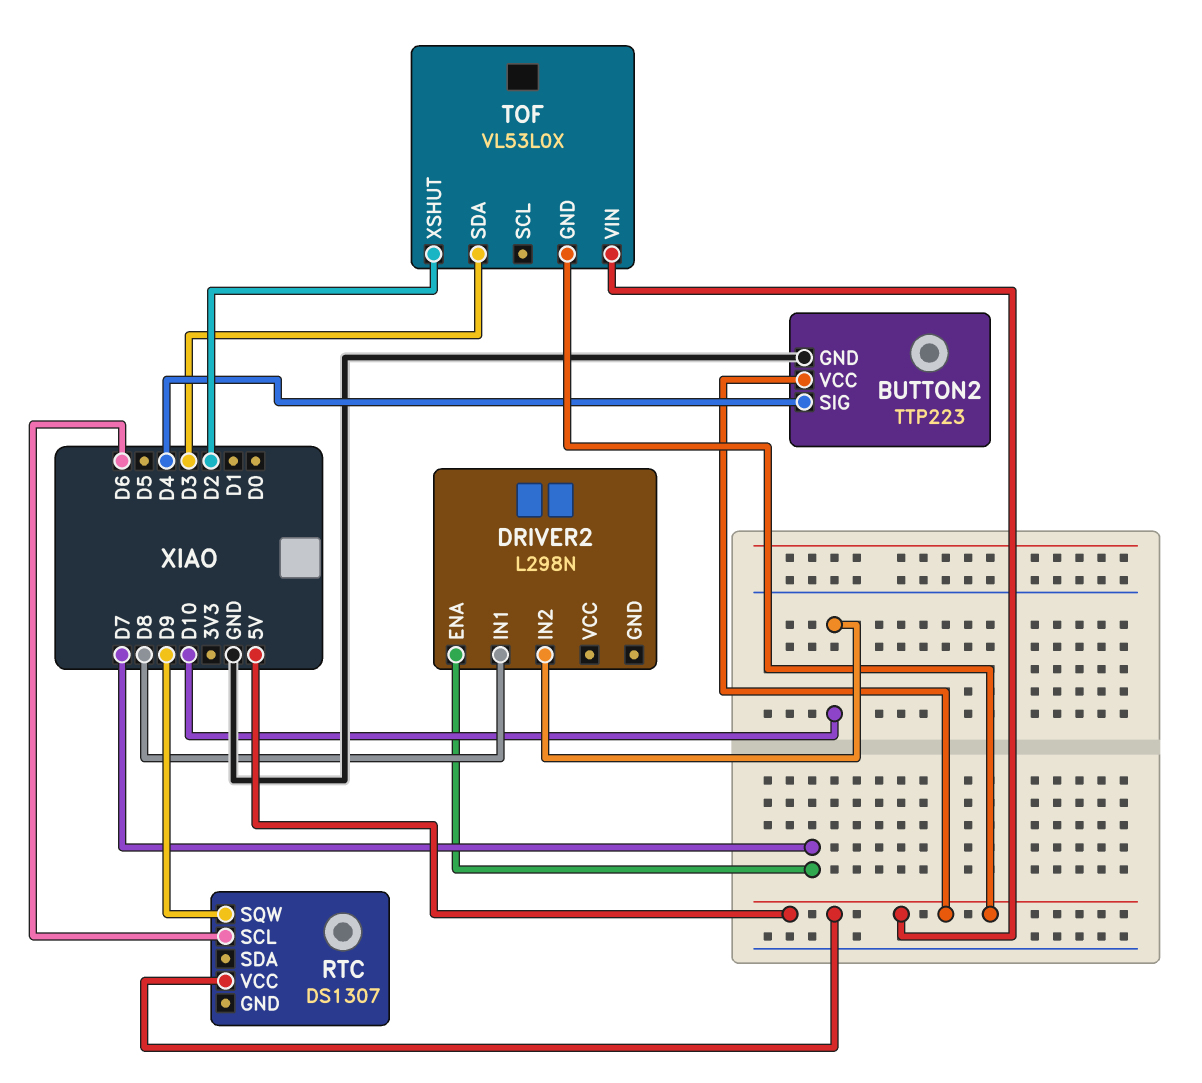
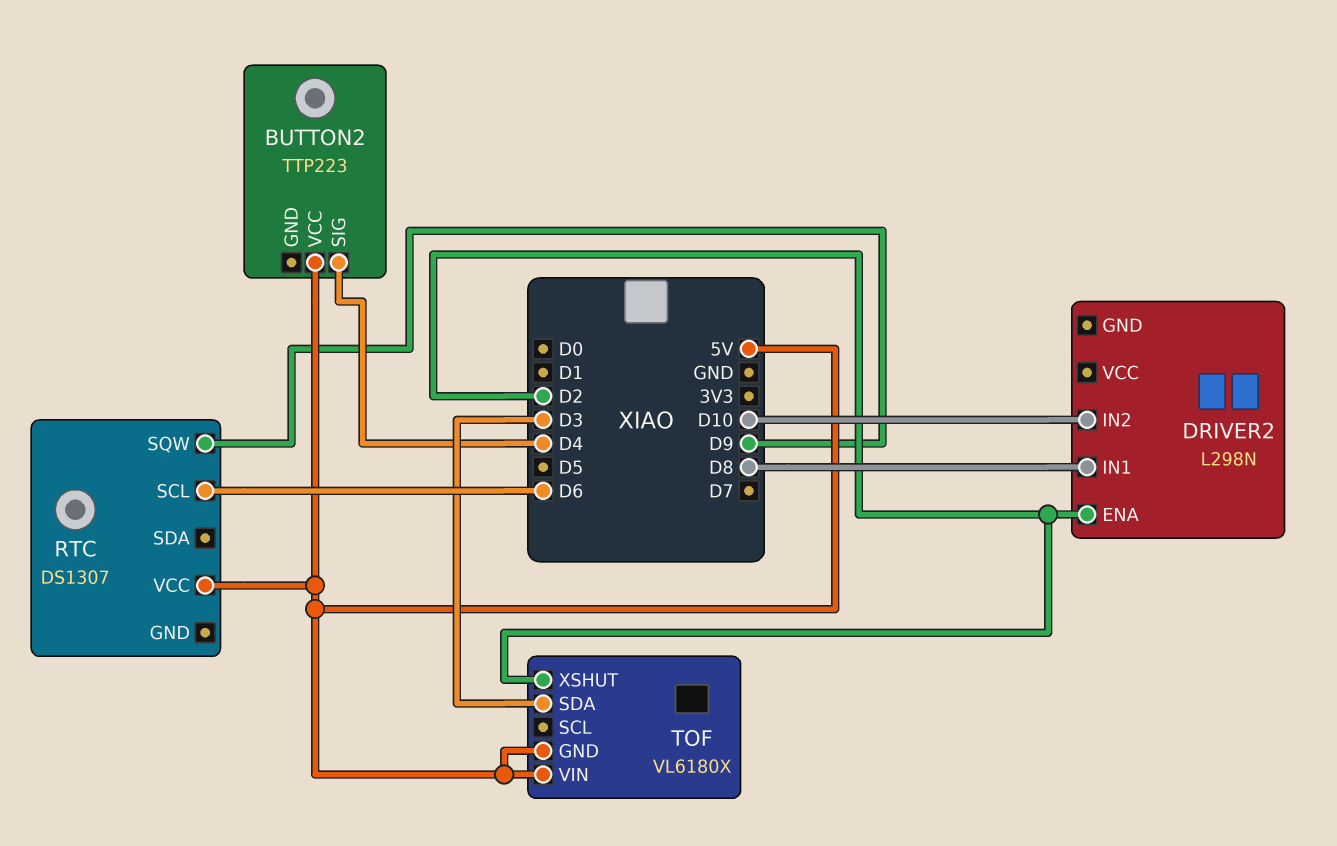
BUTTON2 pin GND: GND -> none
DRIVER2 pin ENA: D7 -> D2
TOF: VL53L0X -> VL6180X

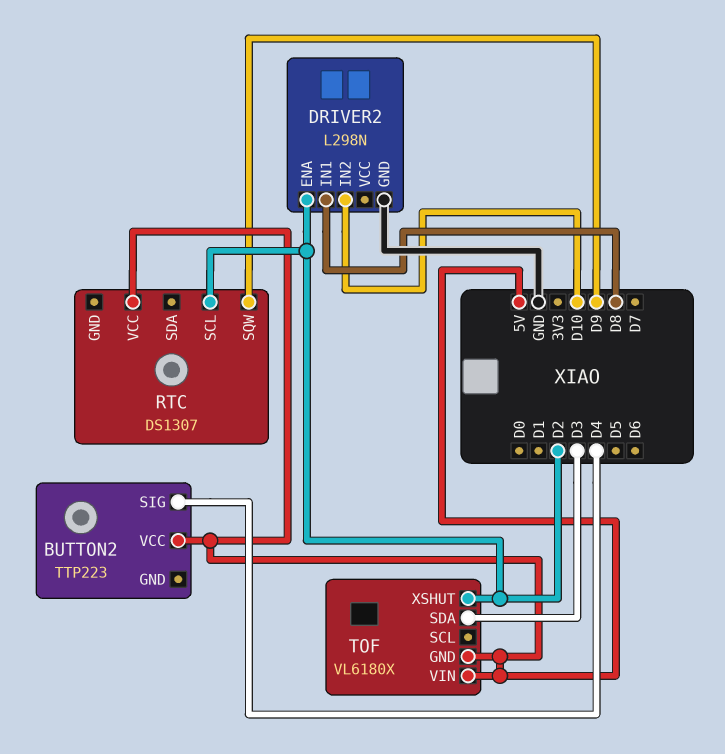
DRIVER2 pin GND: none -> GND
RTC pin SCL: D6 -> D2

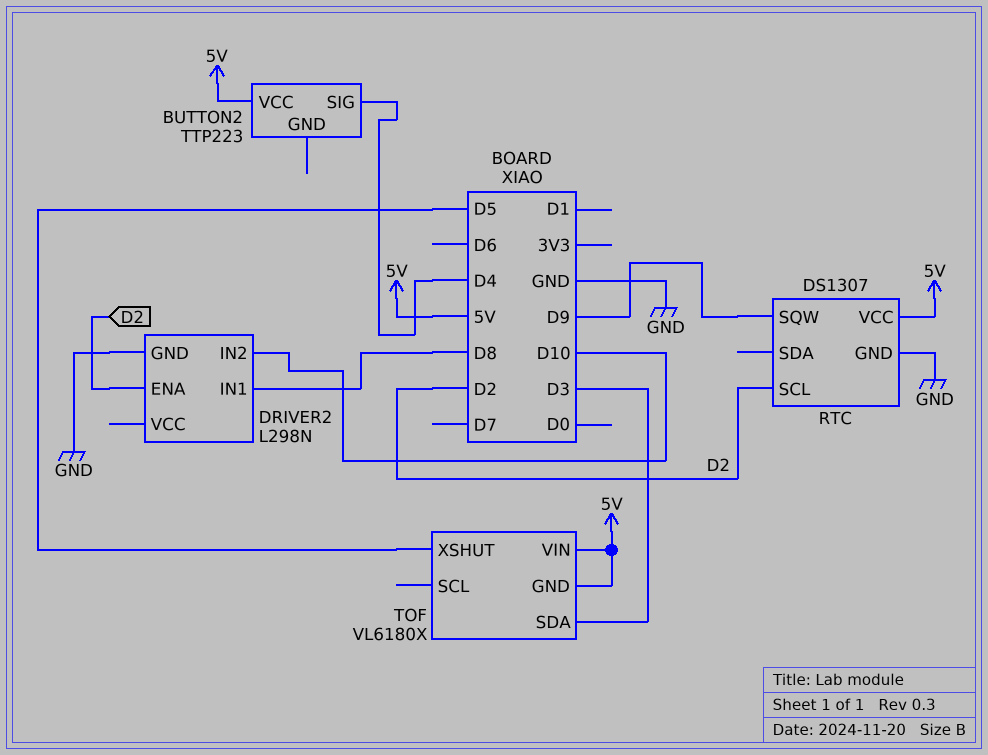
RTC pin GND: none -> GND
TOF pin XSHUT: D2 -> D5

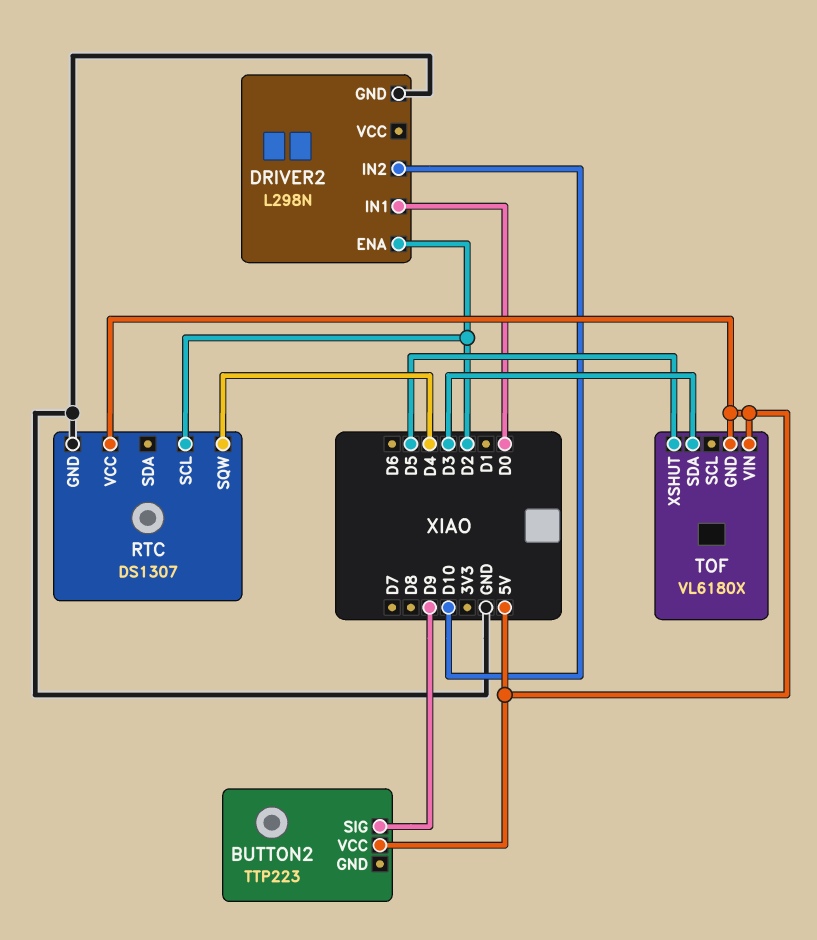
BUTTON2 pin SIG: D4 -> D9
DRIVER2 pin IN1: D8 -> D0
RTC pin SQW: D9 -> D4

